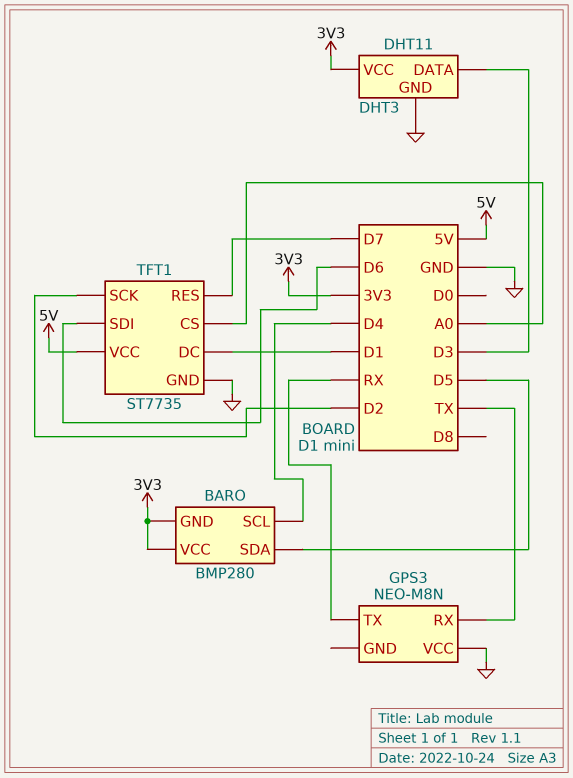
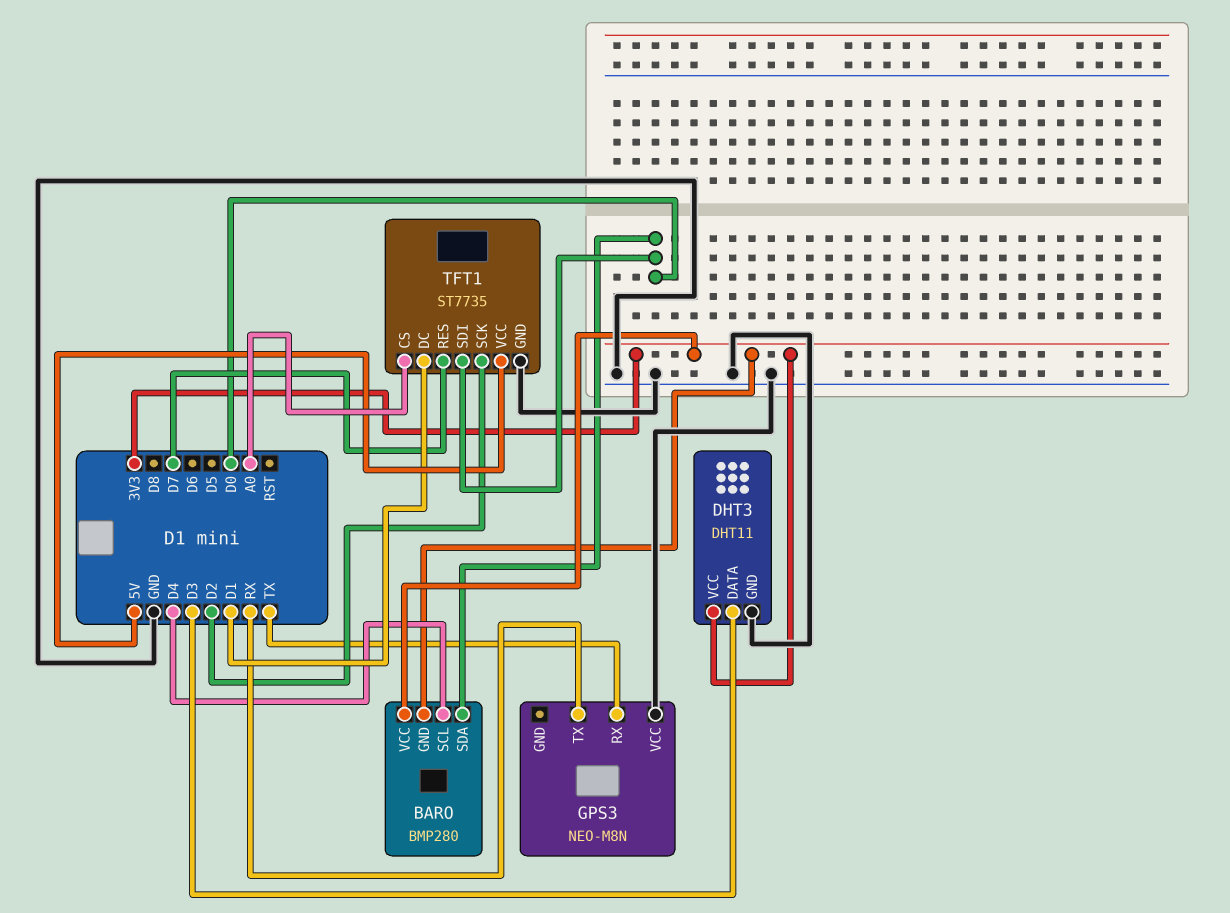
BARO pin SDA: D5 -> D0
TFT1 pin SDI: D6 -> D0

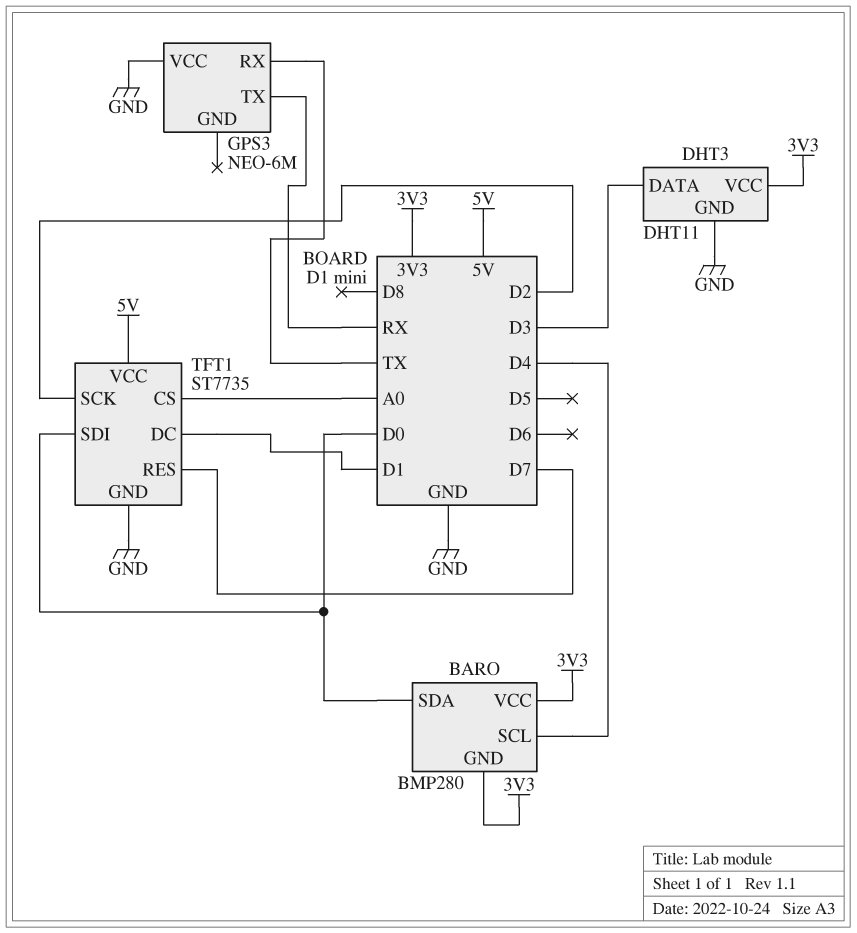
GPS3: NEO-M8N -> NEO-6M

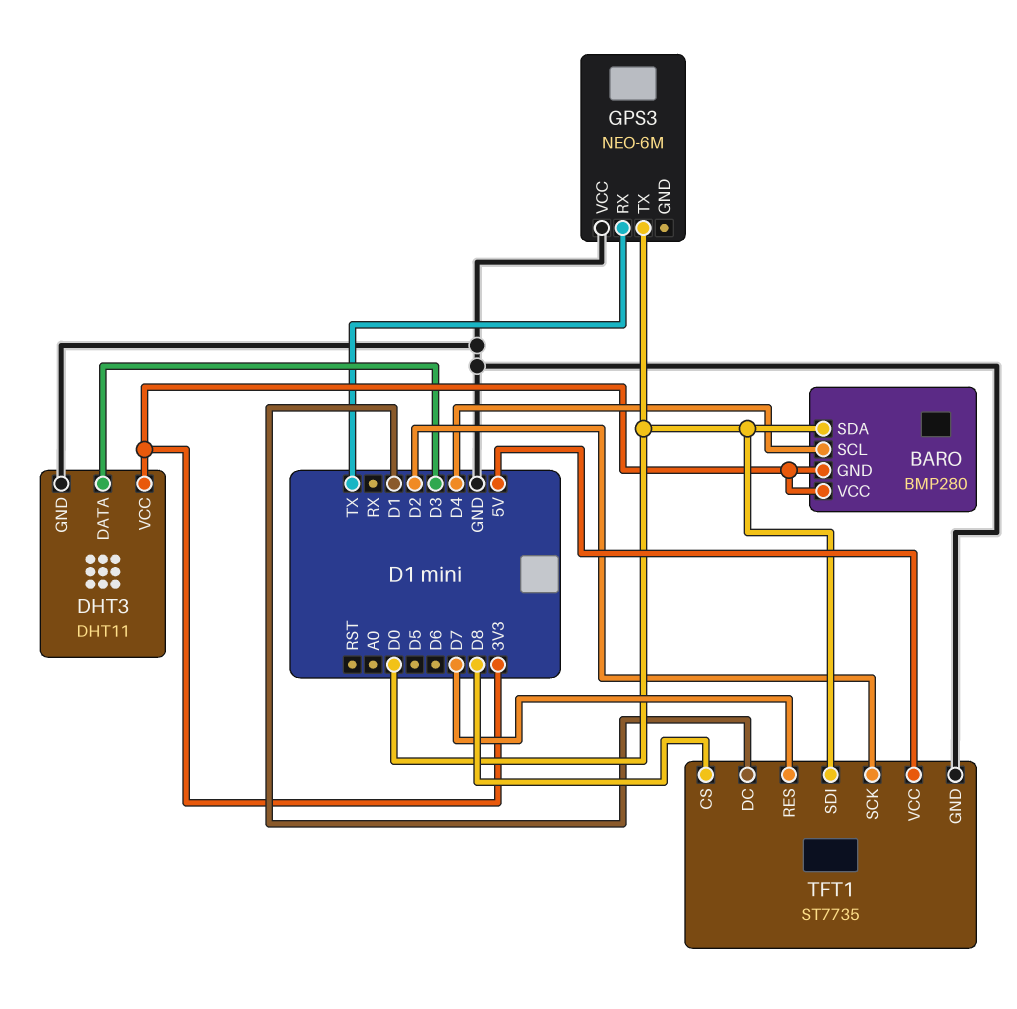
GPS3 pin TX: RX -> D0
TFT1 pin CS: A0 -> D8

